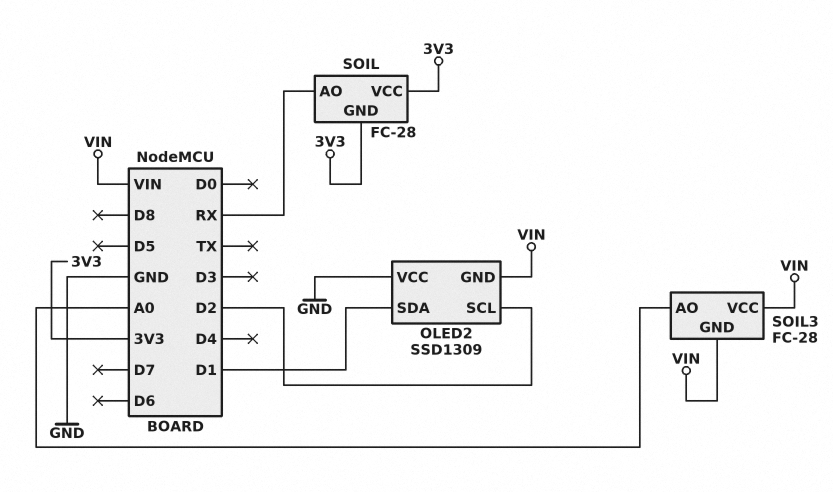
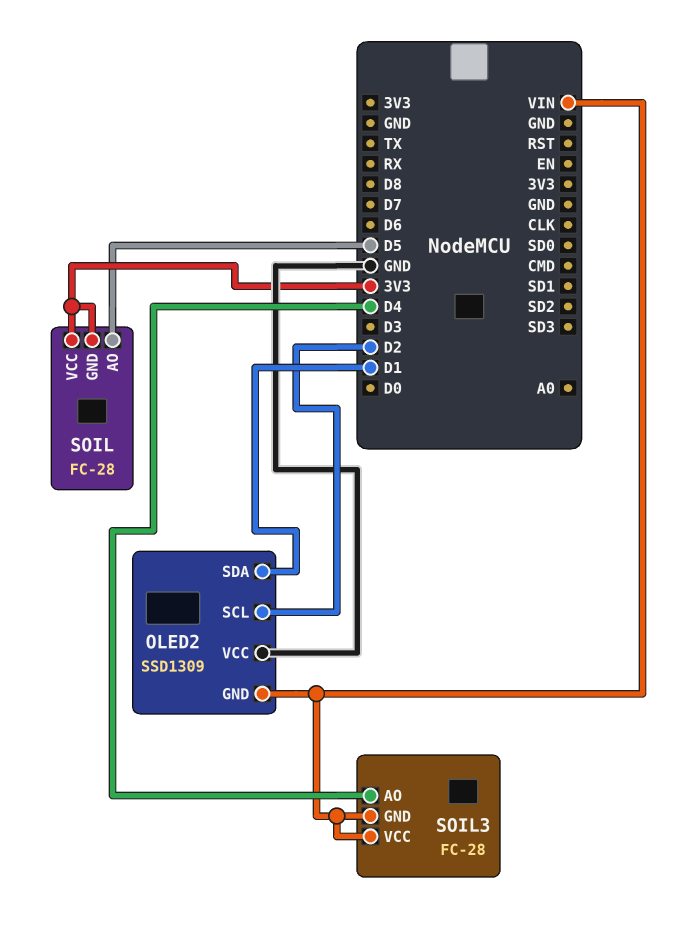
SOIL pin AO: RX -> D5
SOIL3 pin AO: A0 -> D4

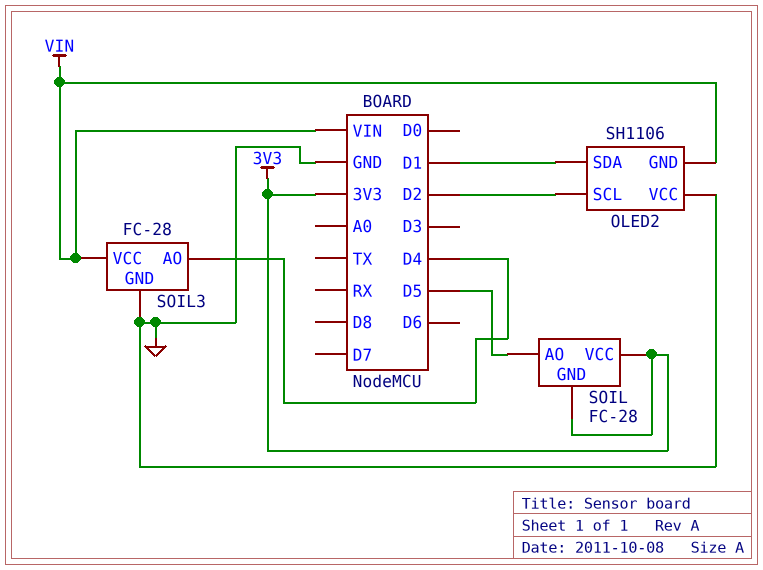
OLED2: SSD1309 -> SH1106
SOIL3 pin GND: VIN -> GND

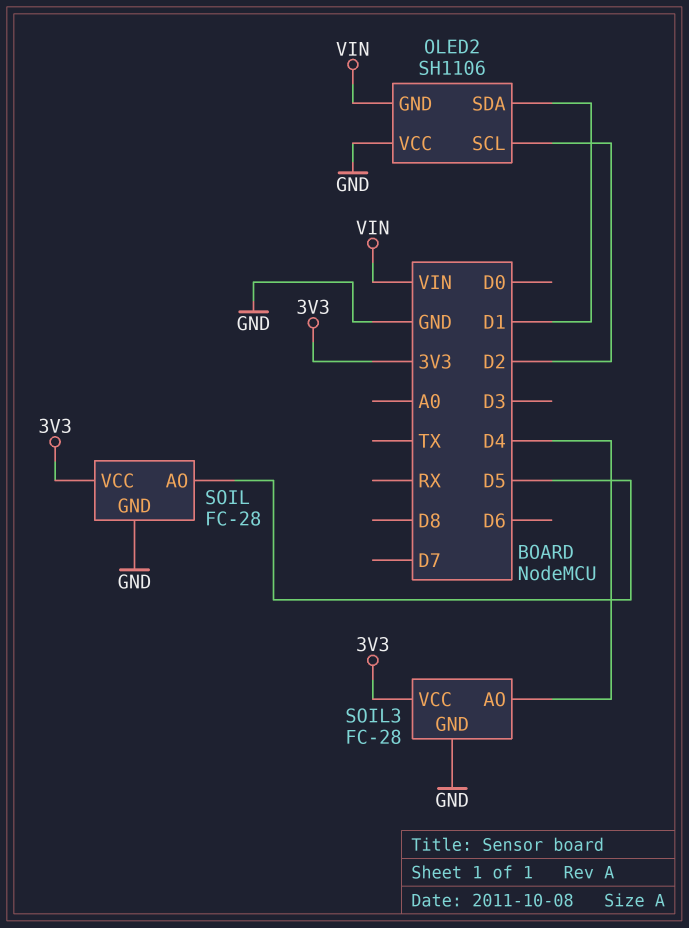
SOIL pin GND: 3V3 -> GND
SOIL3 pin VCC: VIN -> 3V3

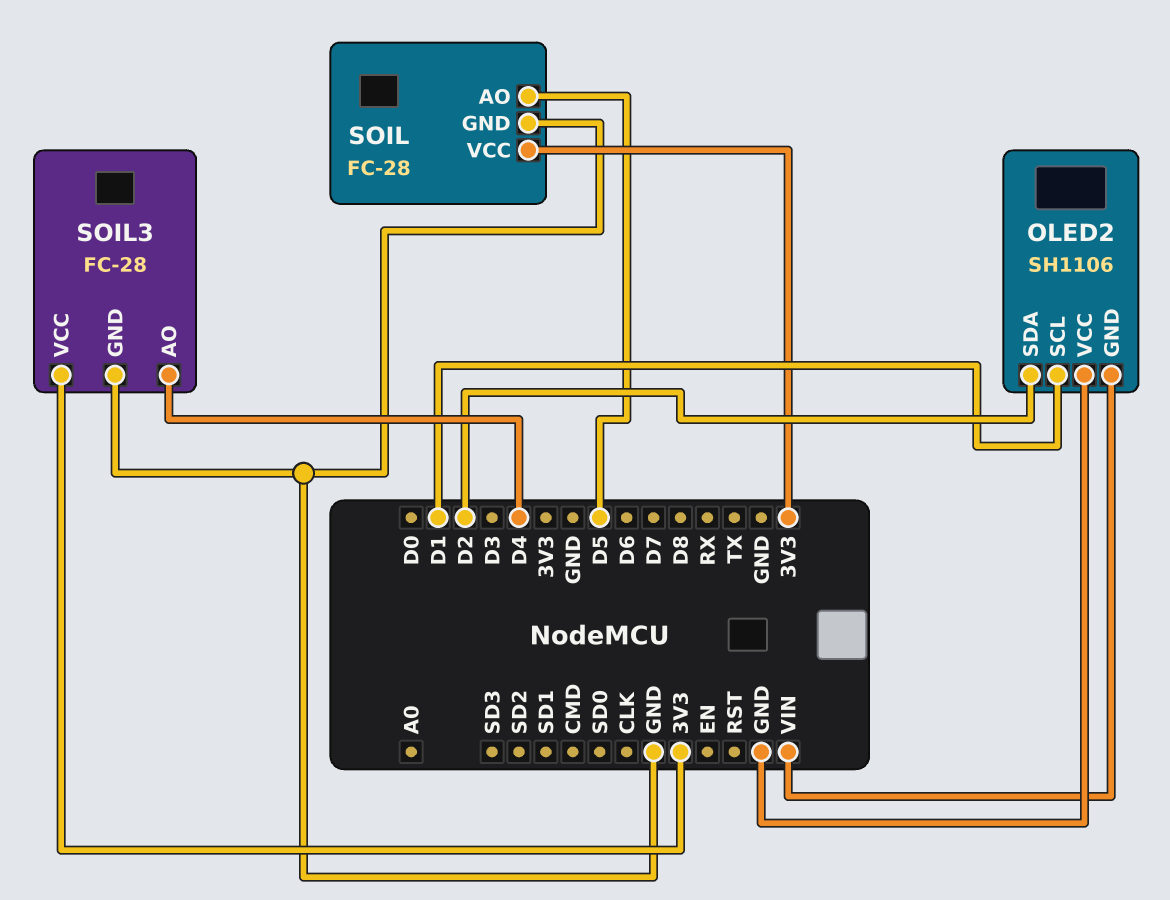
OLED2 pin SCL: D2 -> D1
OLED2 pin SDA: D1 -> D2

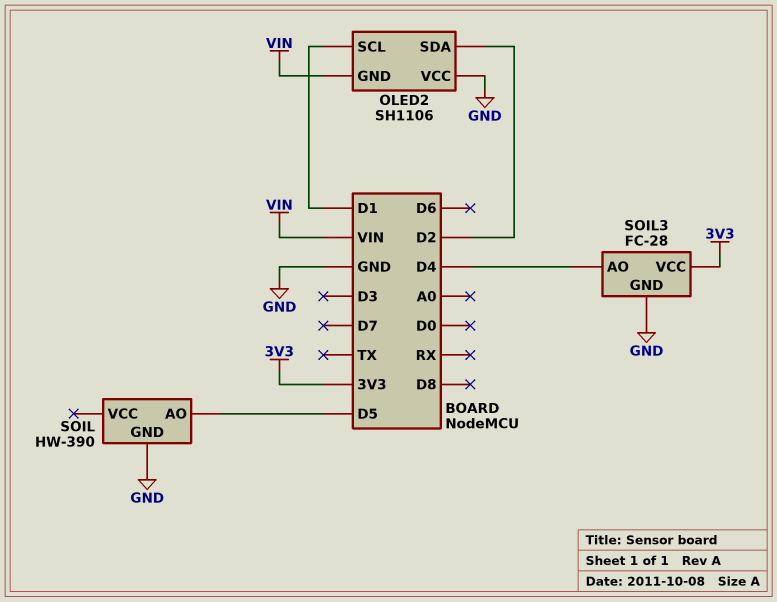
SOIL: FC-28 -> HW-390
SOIL pin VCC: 3V3 -> none

